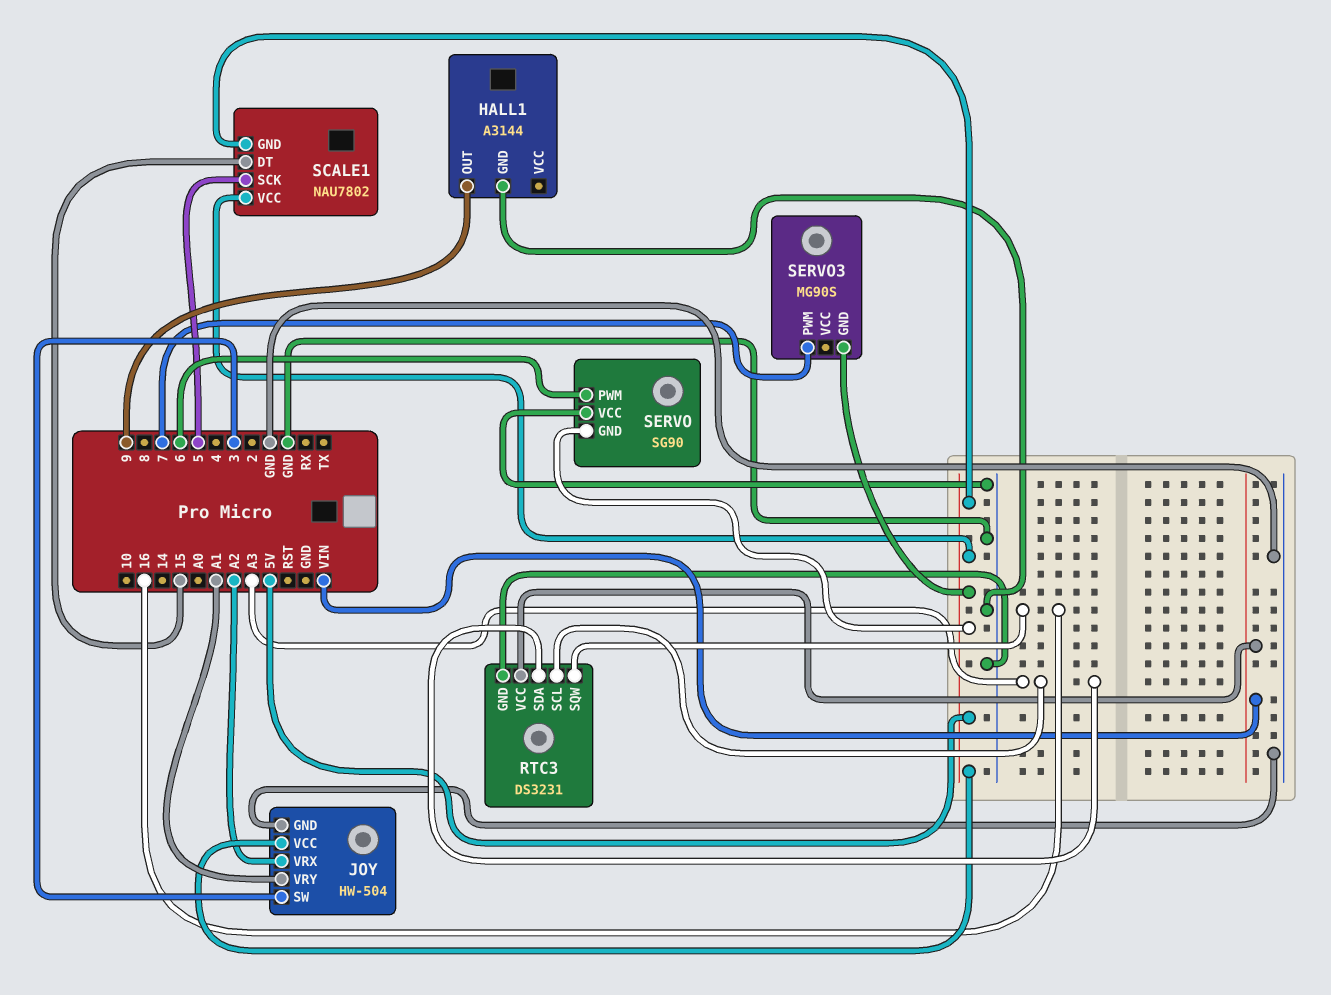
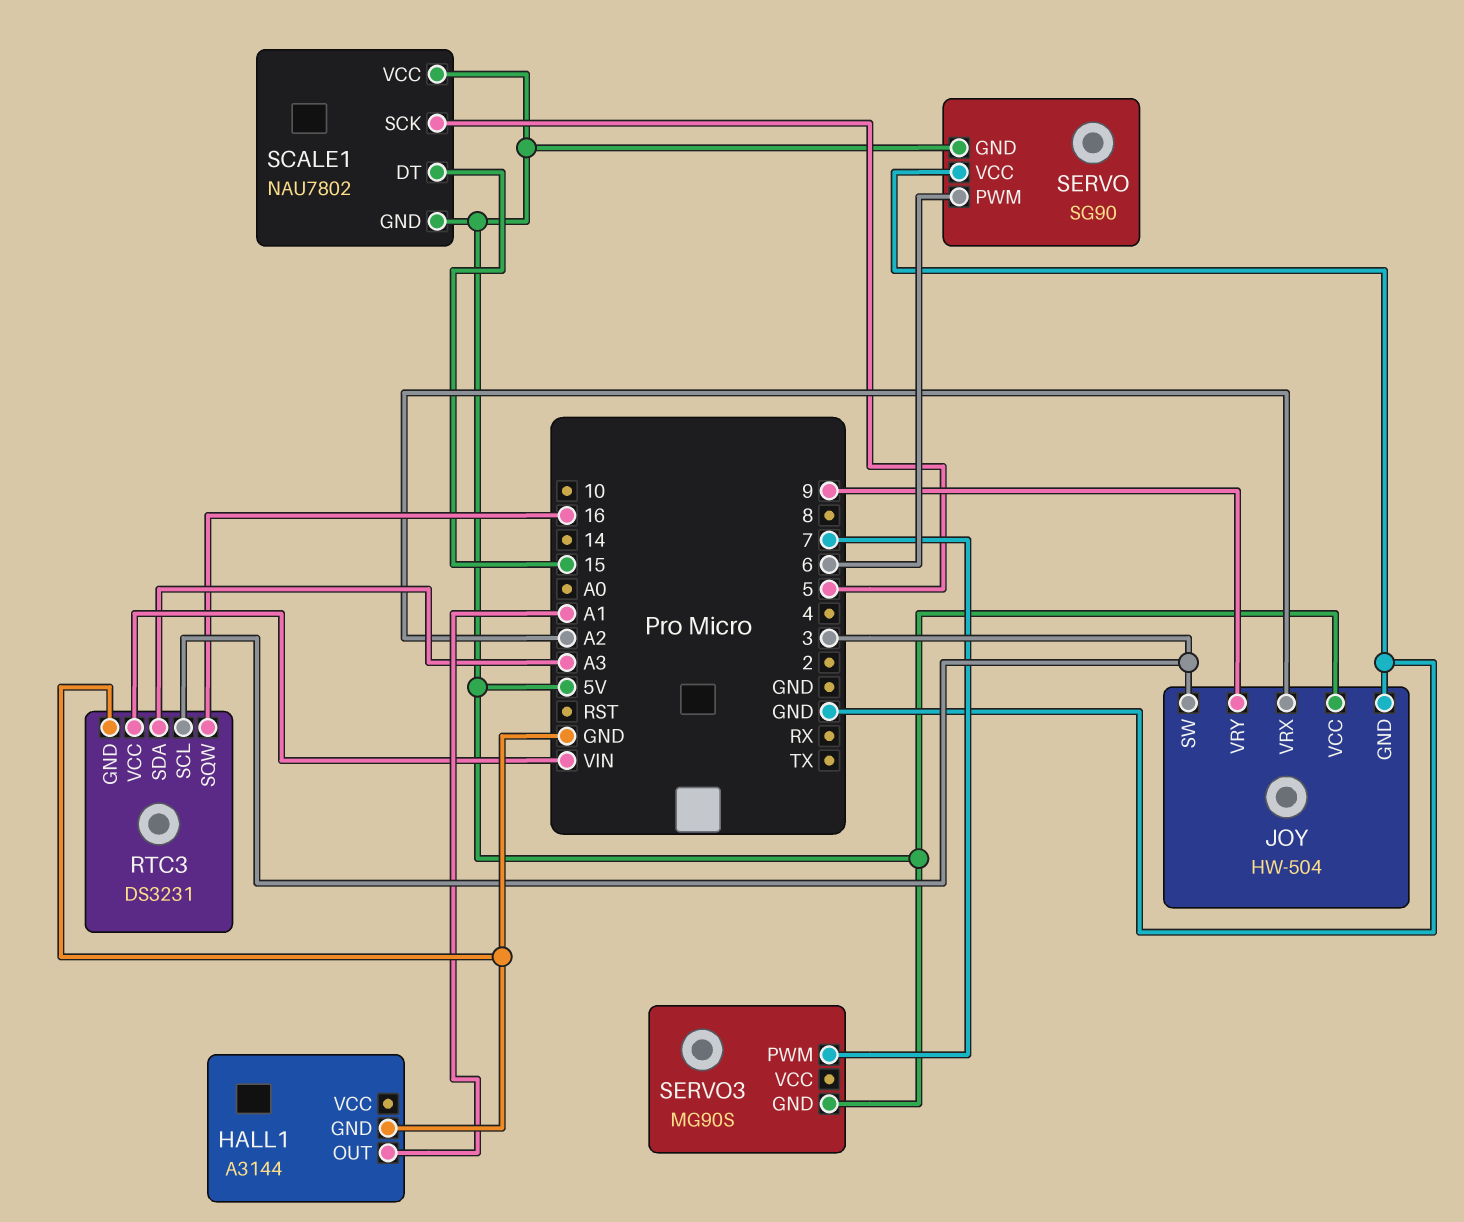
HALL1 pin OUT: 9 -> A1
JOY pin VRY: A1 -> 9
RTC3 pin SCL: A3 -> 3

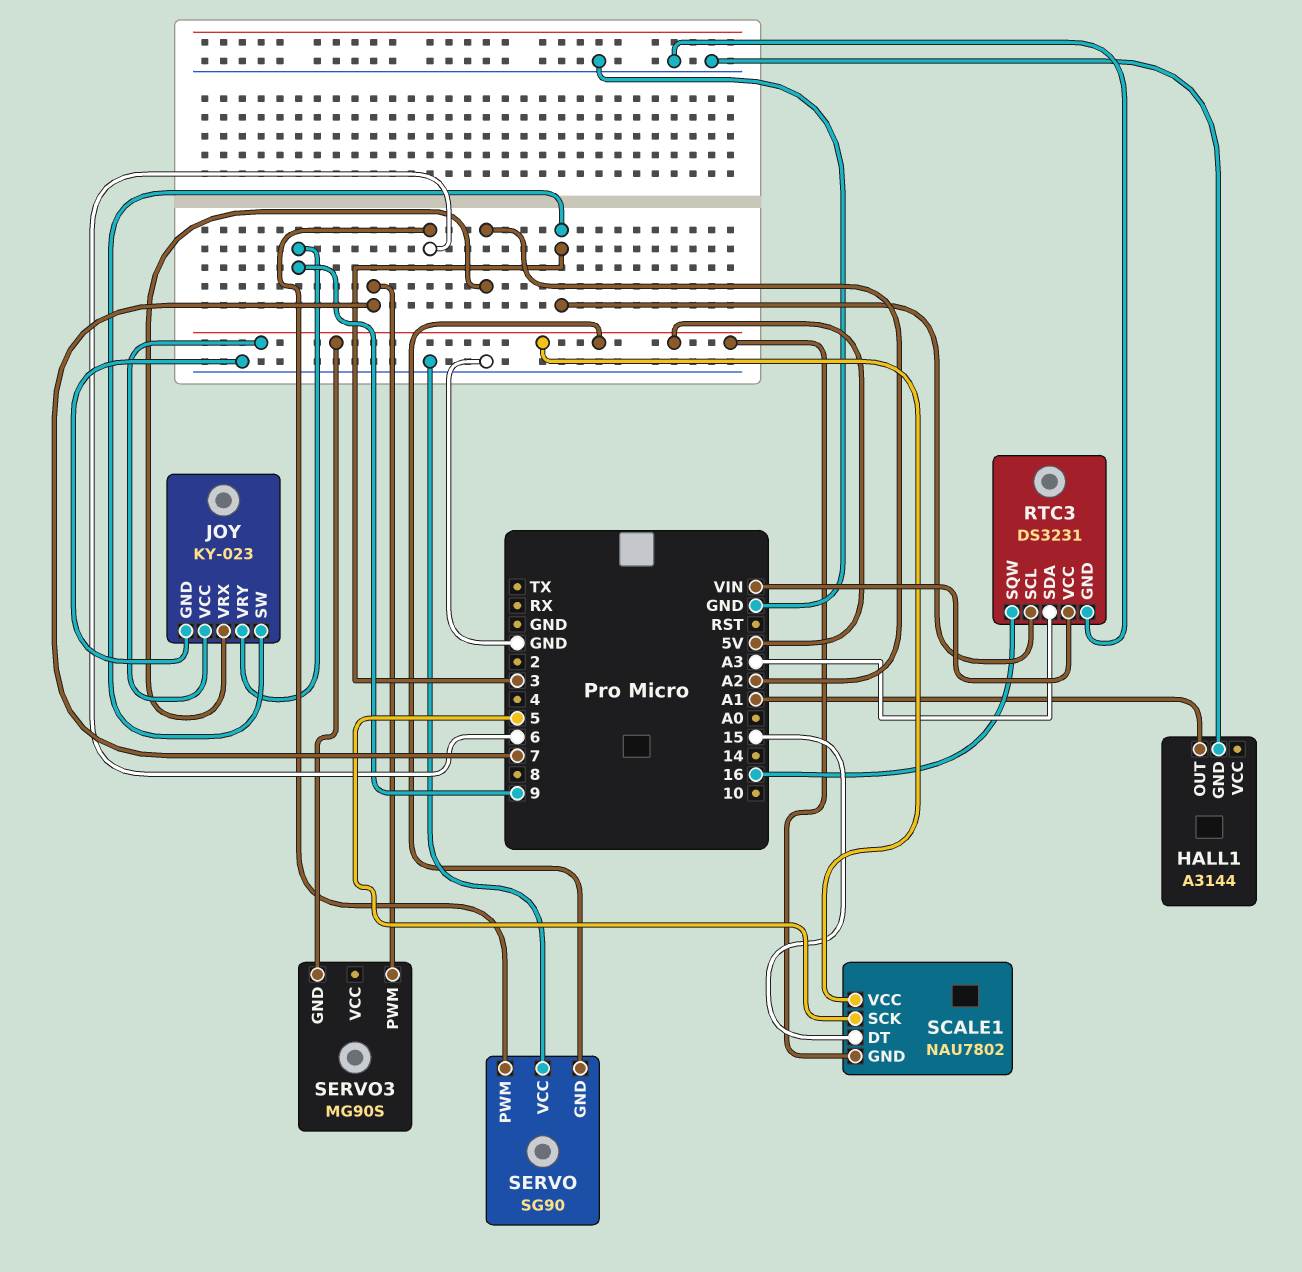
JOY: HW-504 -> KY-023

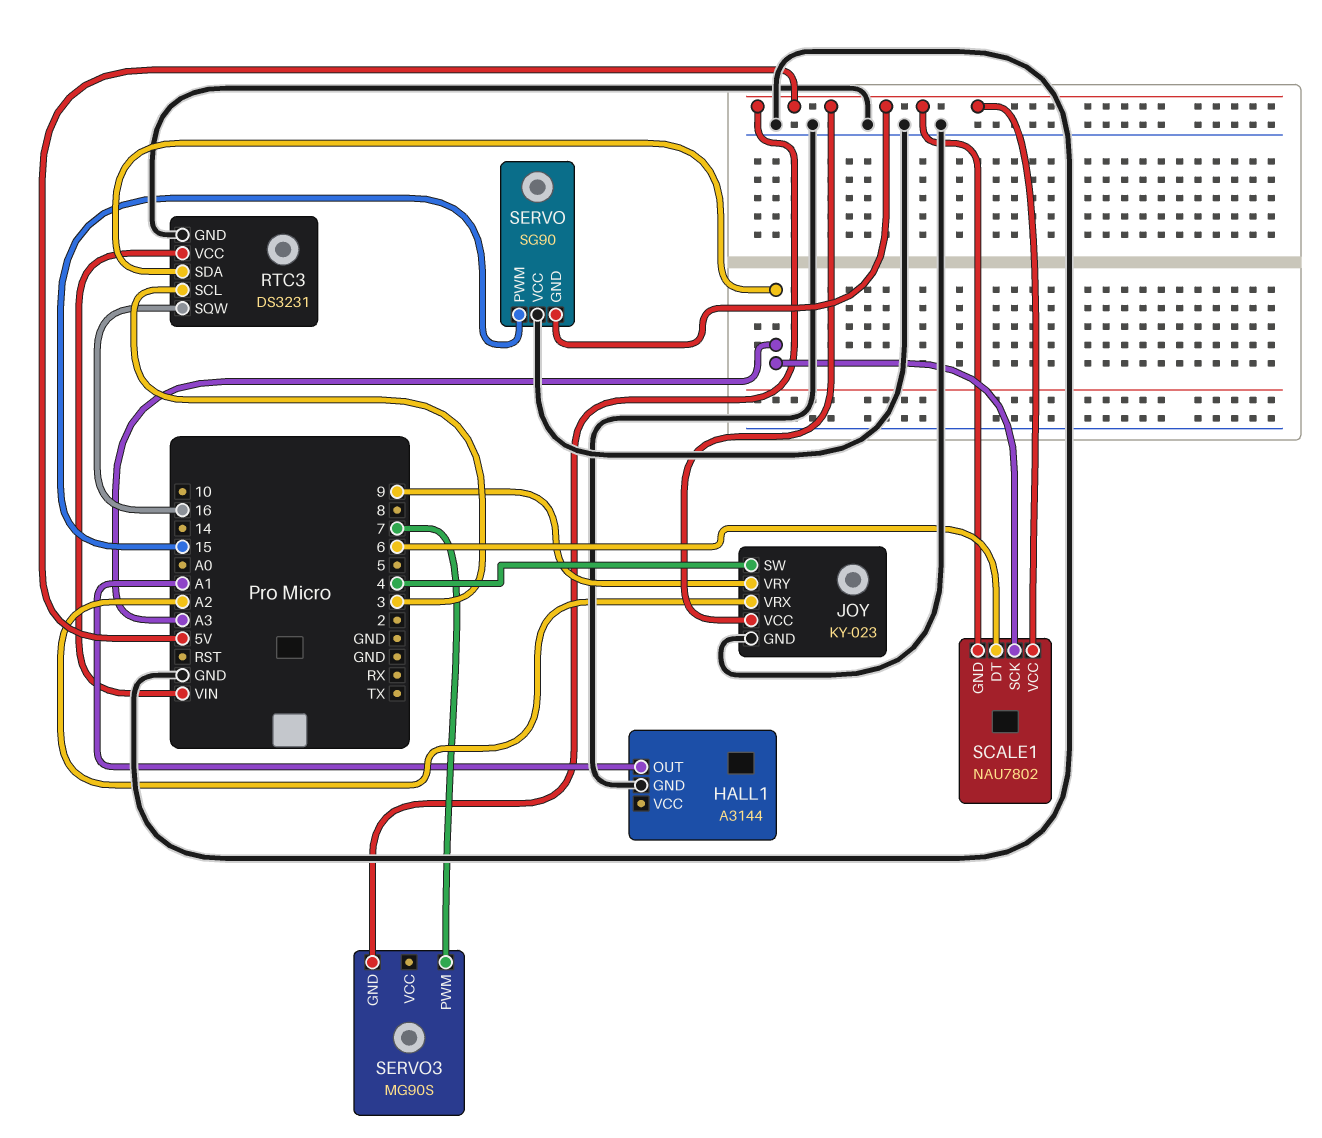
JOY pin SW: 3 -> 4
SCALE1 pin DT: 15 -> 6
SCALE1 pin SCK: 5 -> A3
SERVO pin PWM: 6 -> 15

